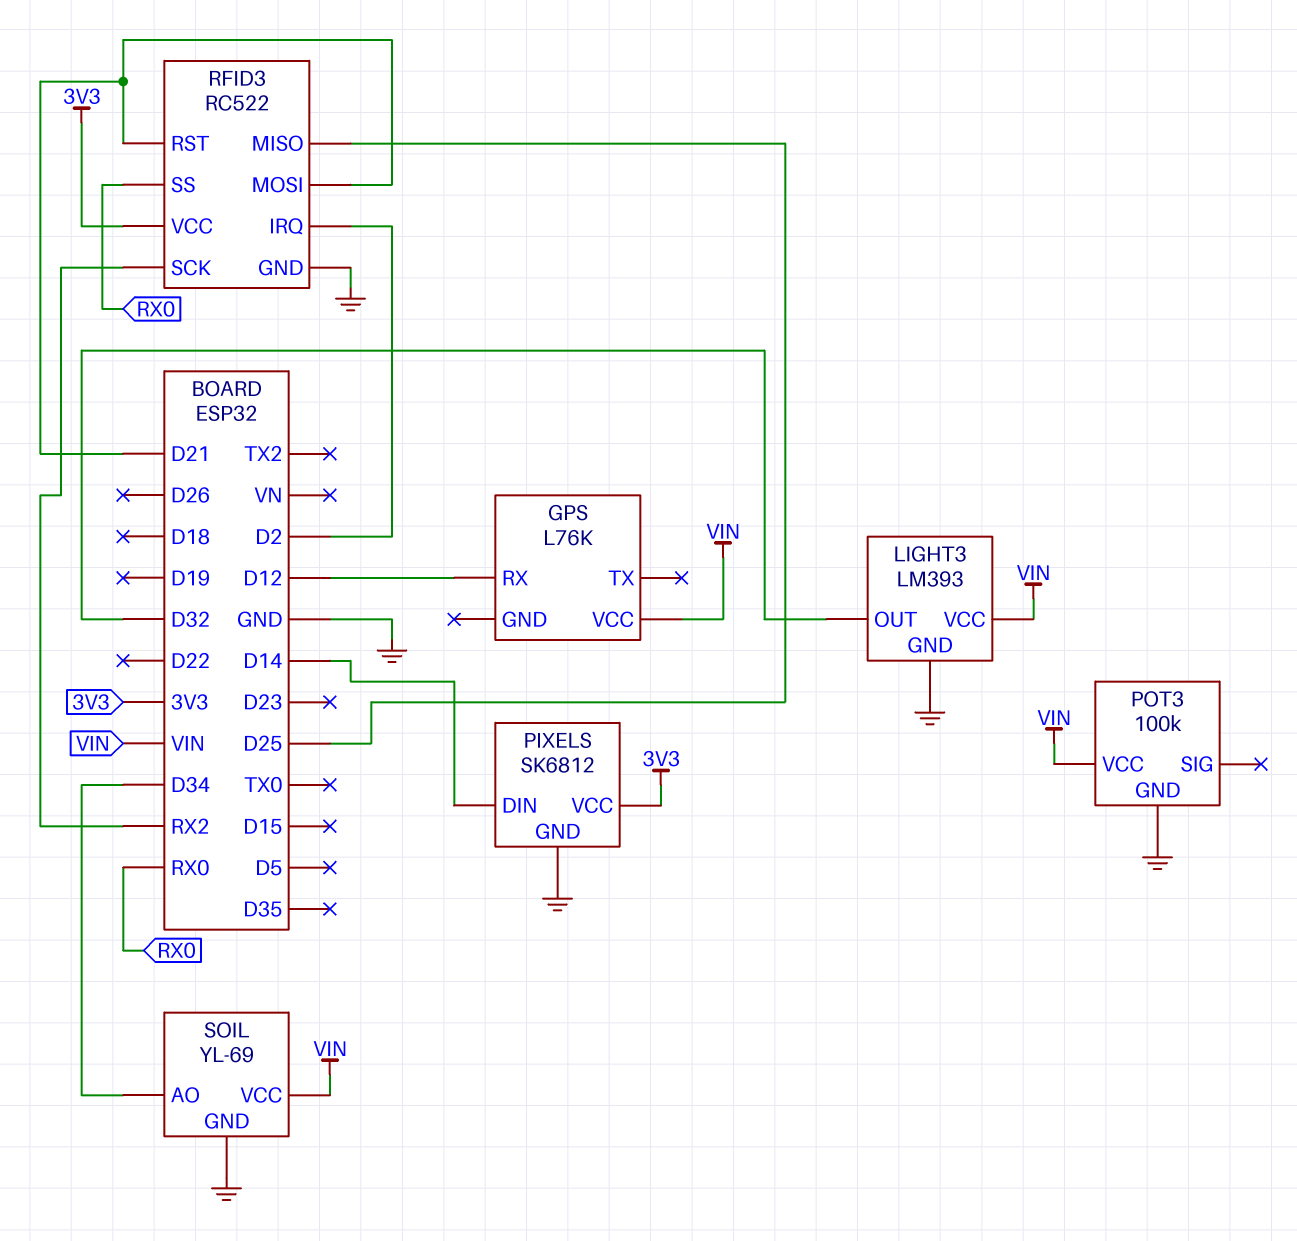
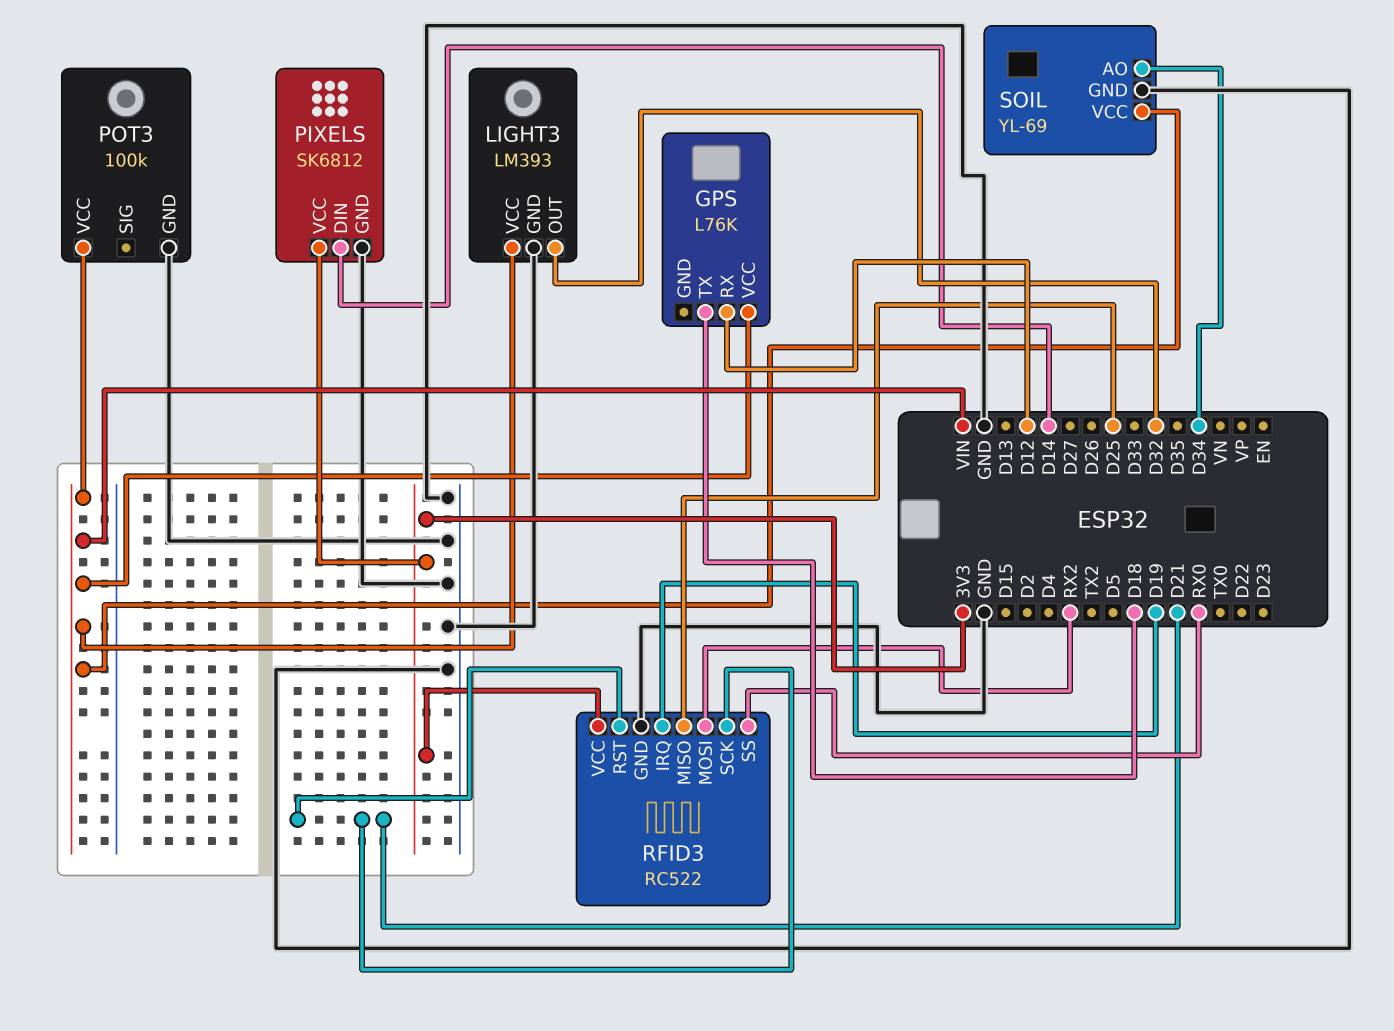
GPS pin TX: none -> D18
RFID3 pin IRQ: D2 -> D19
RFID3 pin MOSI: D21 -> RX2
RFID3 pin SCK: RX2 -> D21

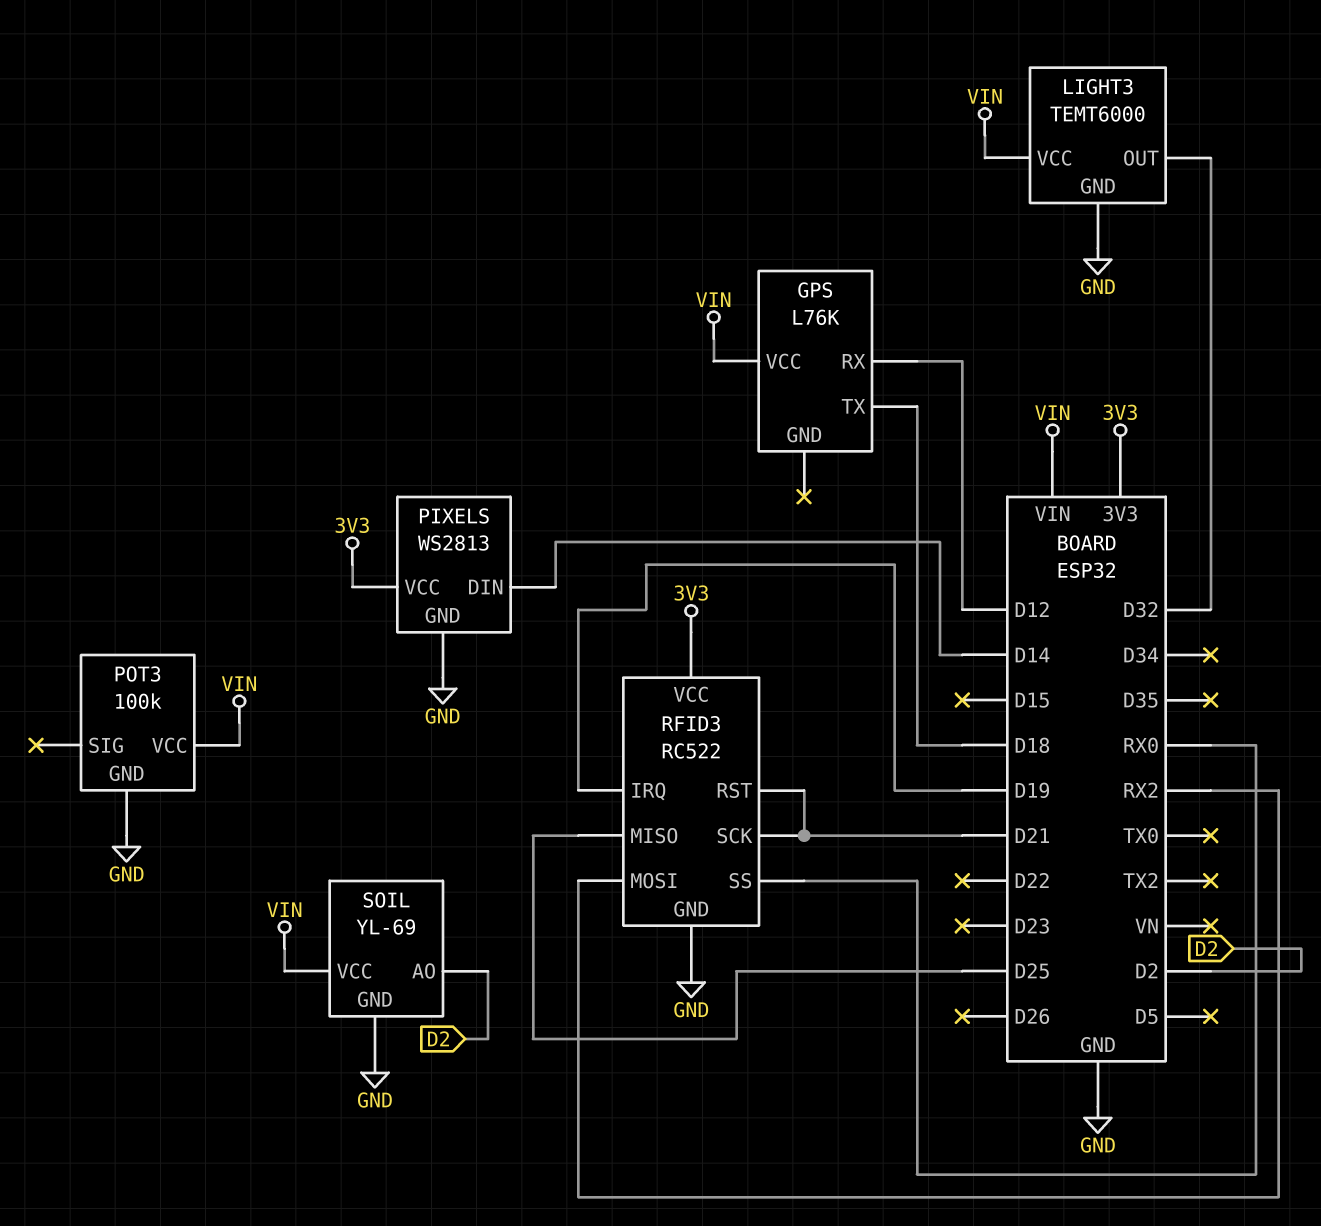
LIGHT3: LM393 -> TEMT6000
PIXELS: SK6812 -> WS2813
SOIL pin AO: D34 -> D2

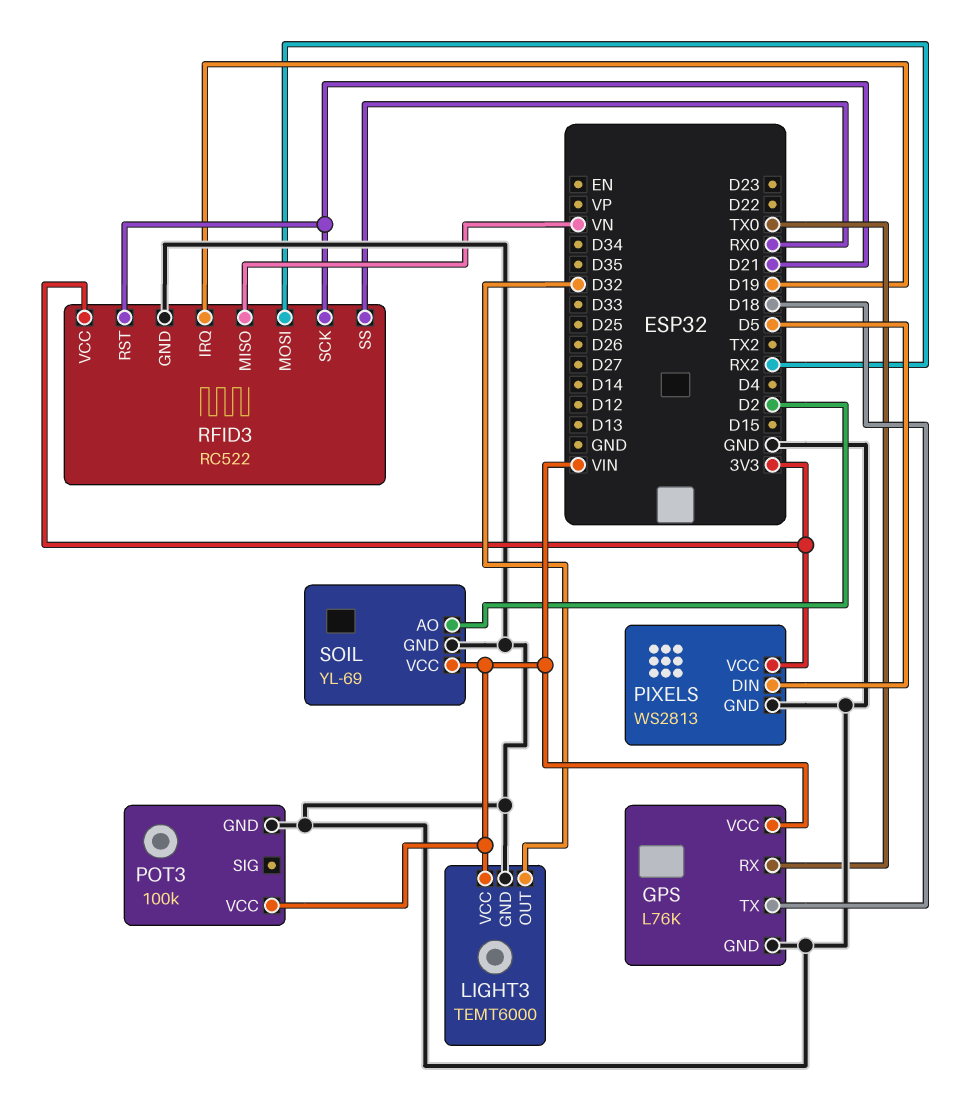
GPS pin GND: none -> GND
GPS pin RX: D12 -> TX0
PIXELS pin DIN: D14 -> D5
RFID3 pin MISO: D25 -> VN

